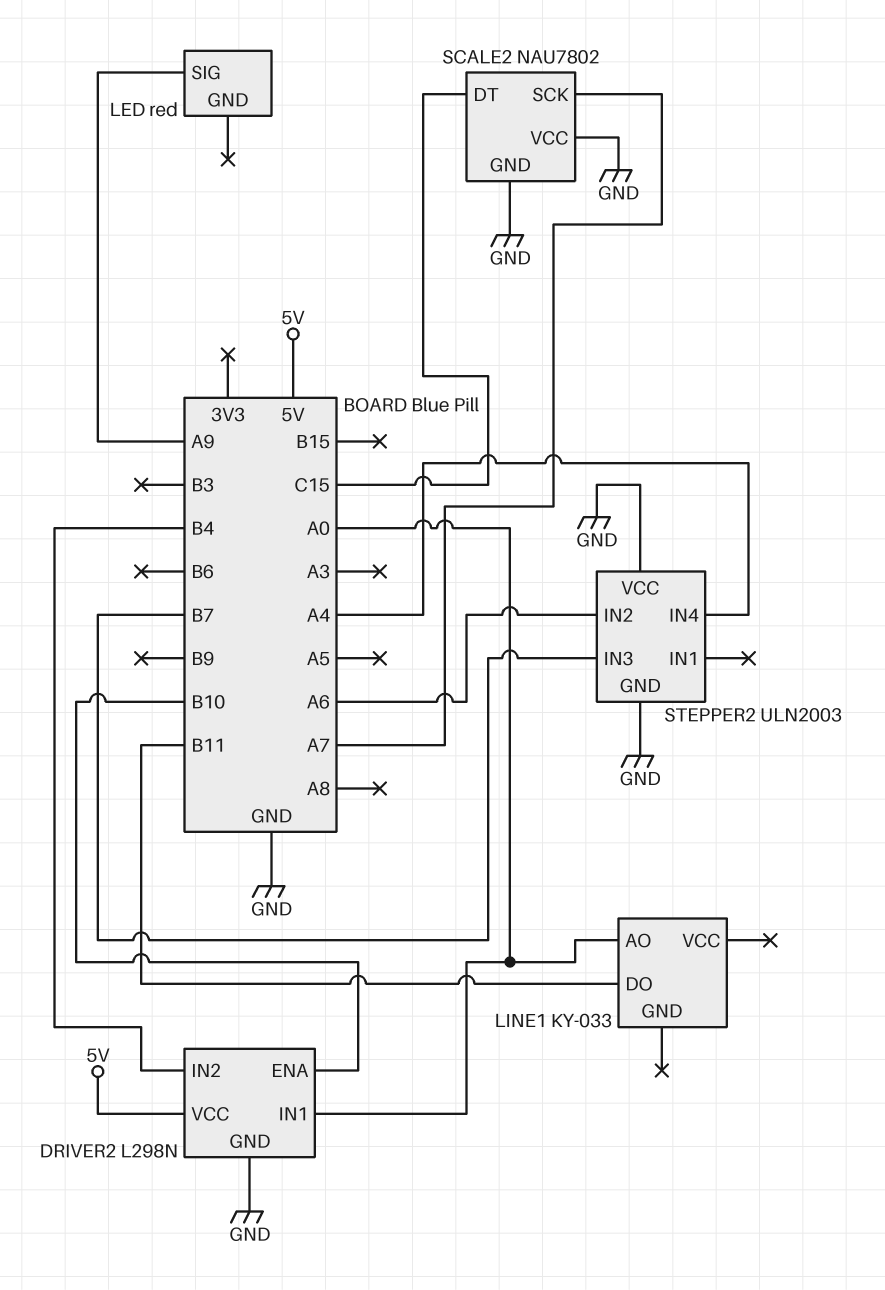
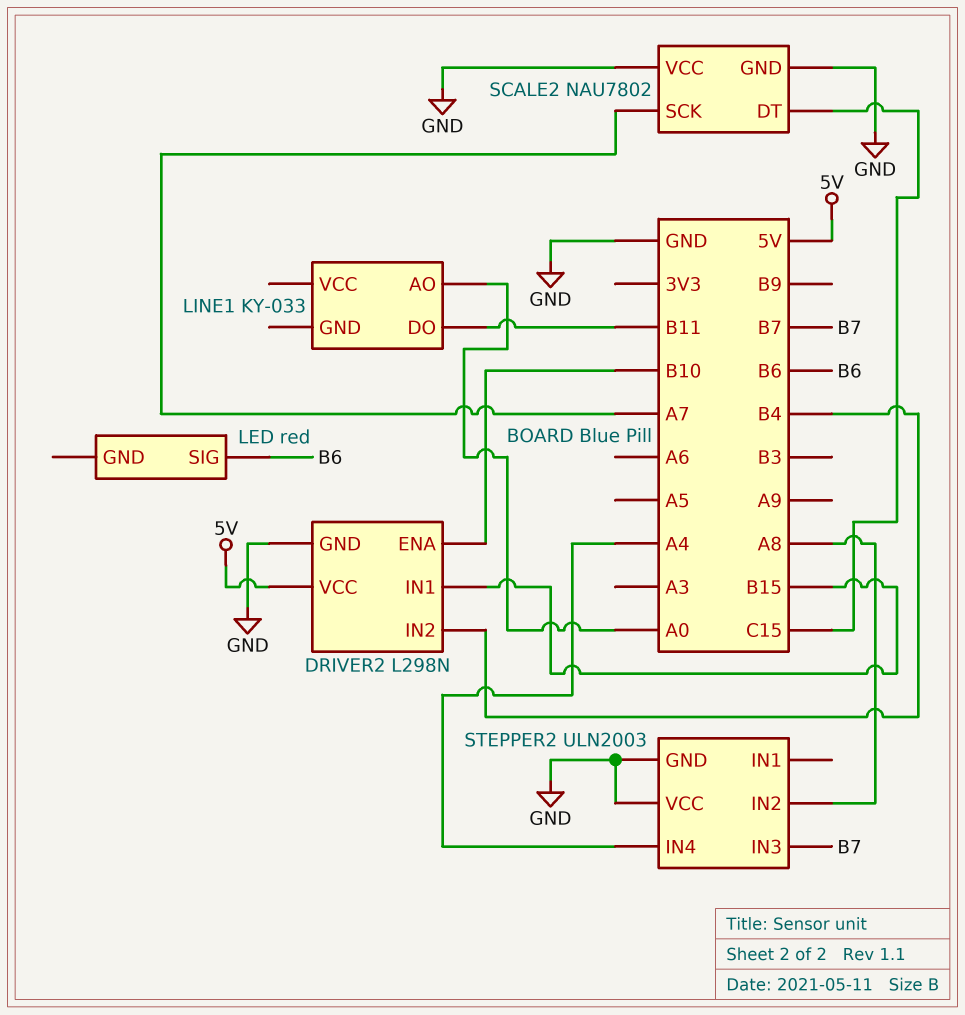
DRIVER2 pin IN1: A0 -> B15
LED pin SIG: A9 -> B6
STEPPER2 pin IN2: A6 -> A8

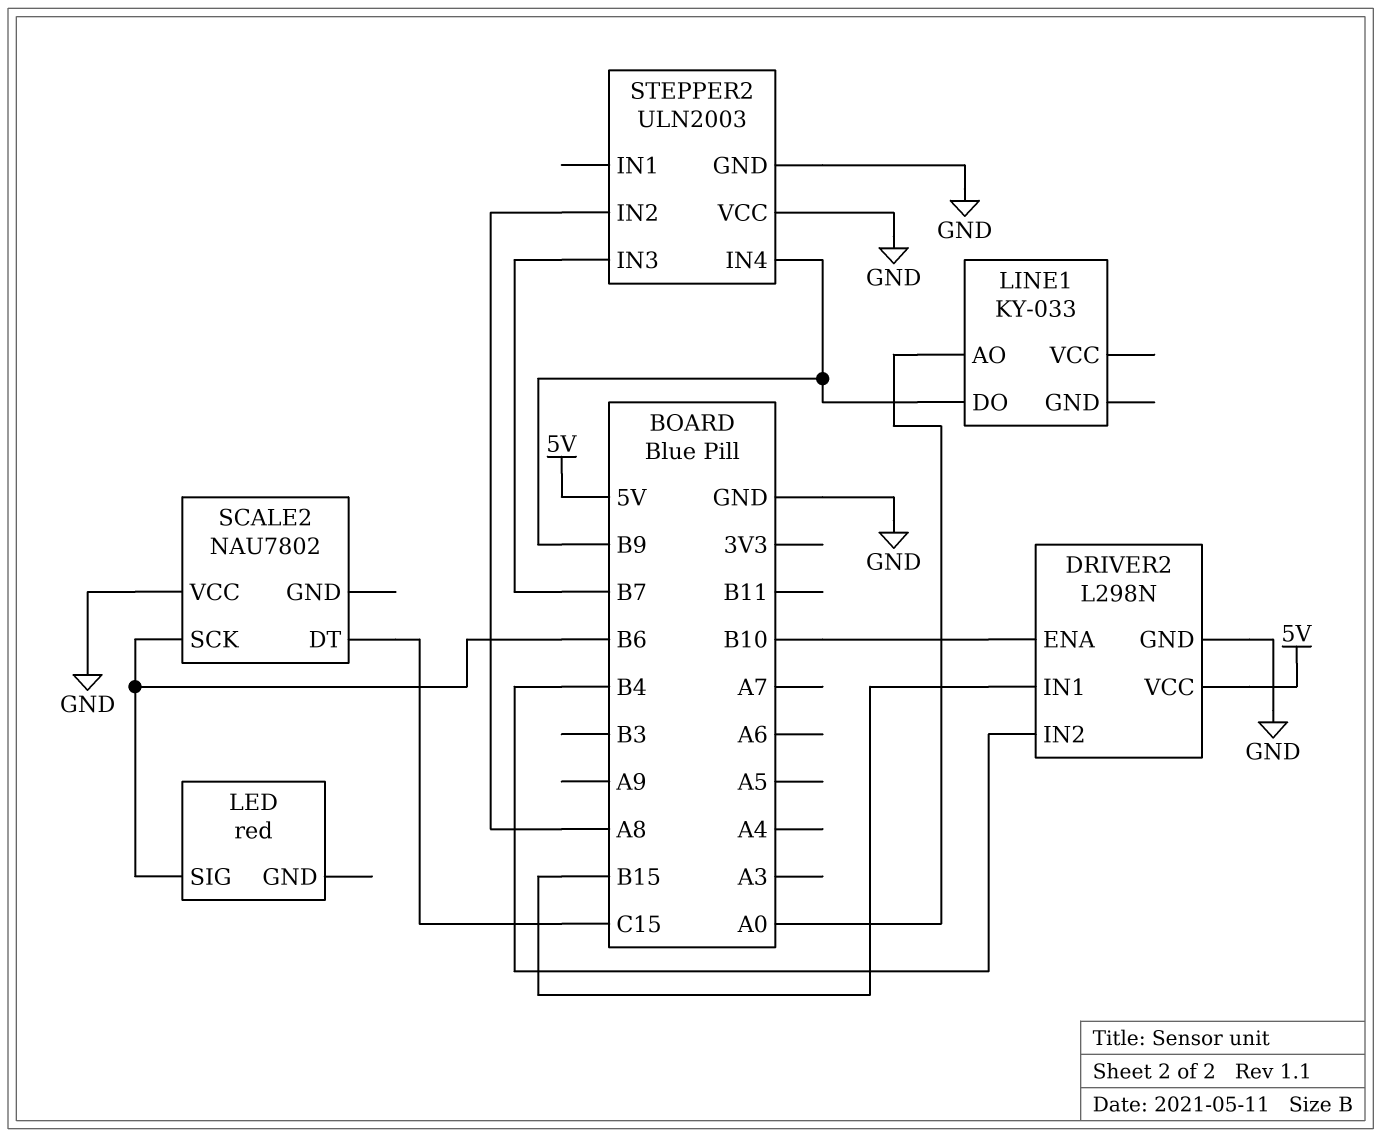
LINE1 pin DO: B11 -> B9
SCALE2 pin GND: GND -> none
SCALE2 pin SCK: A7 -> B6
STEPPER2 pin IN4: A4 -> B9

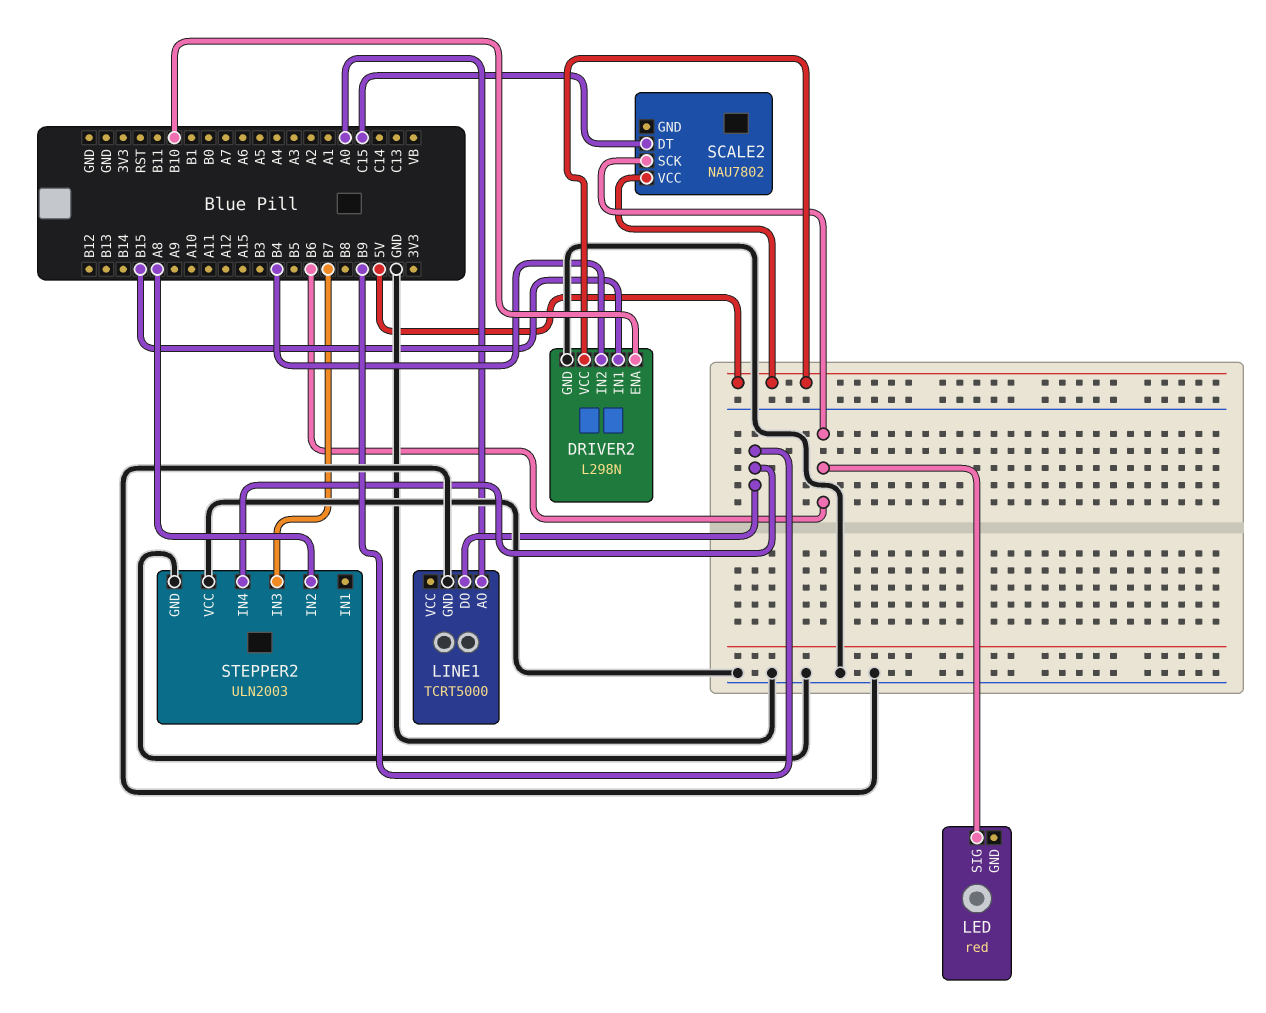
LINE1: KY-033 -> TCRT5000
LINE1 pin GND: none -> GND
SCALE2 pin VCC: GND -> 5V

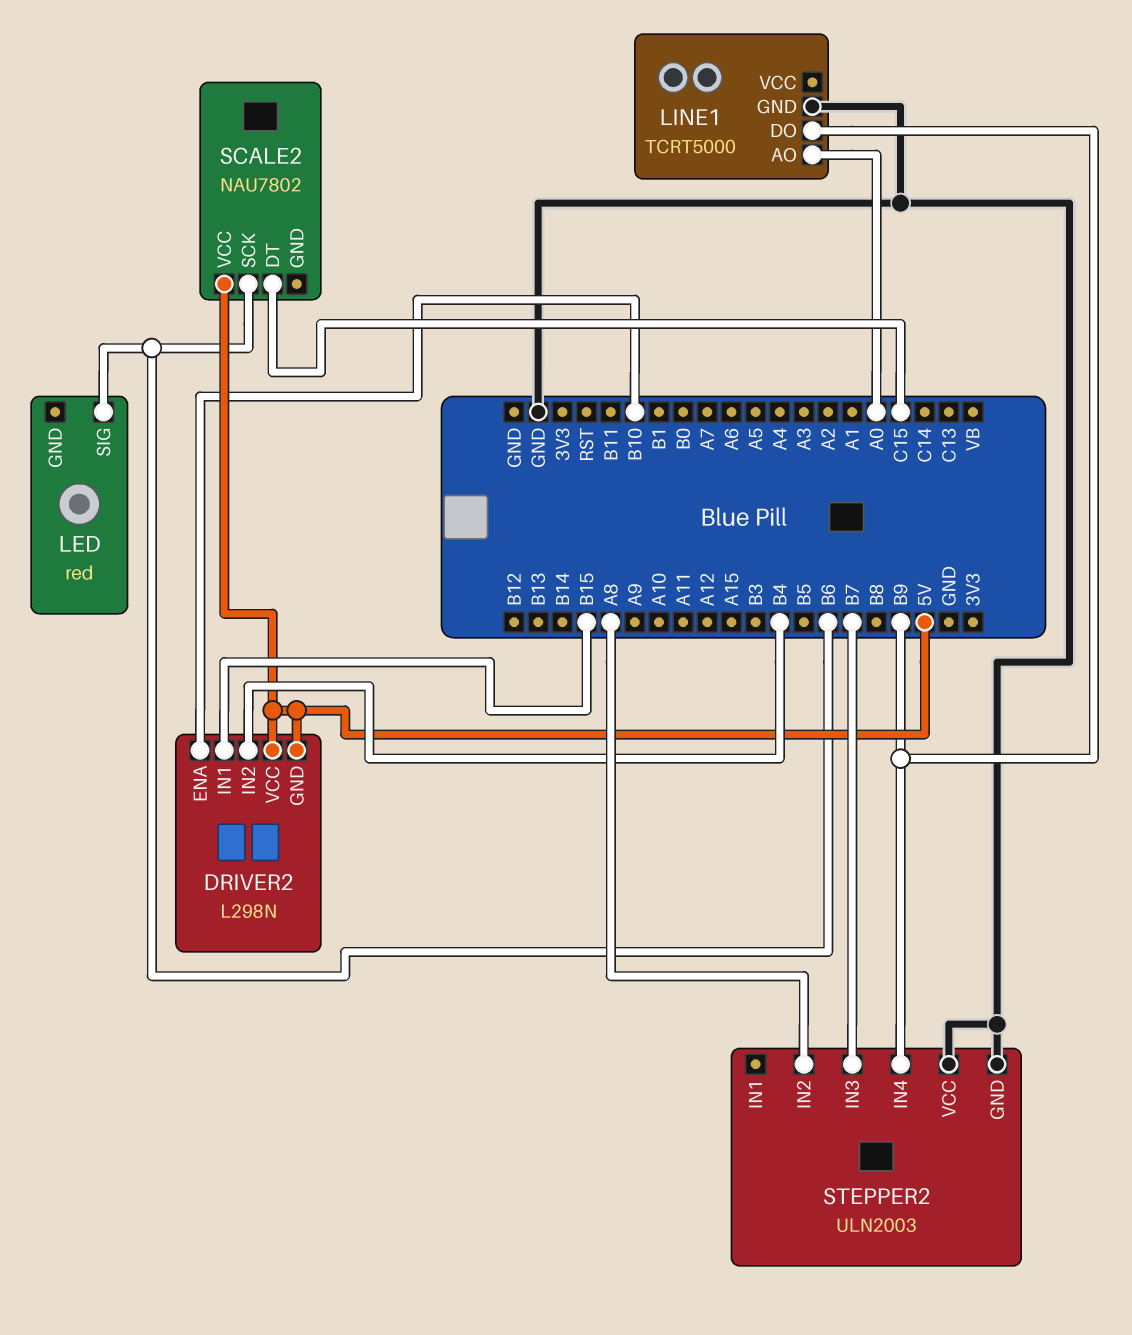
DRIVER2 pin GND: GND -> 5V

